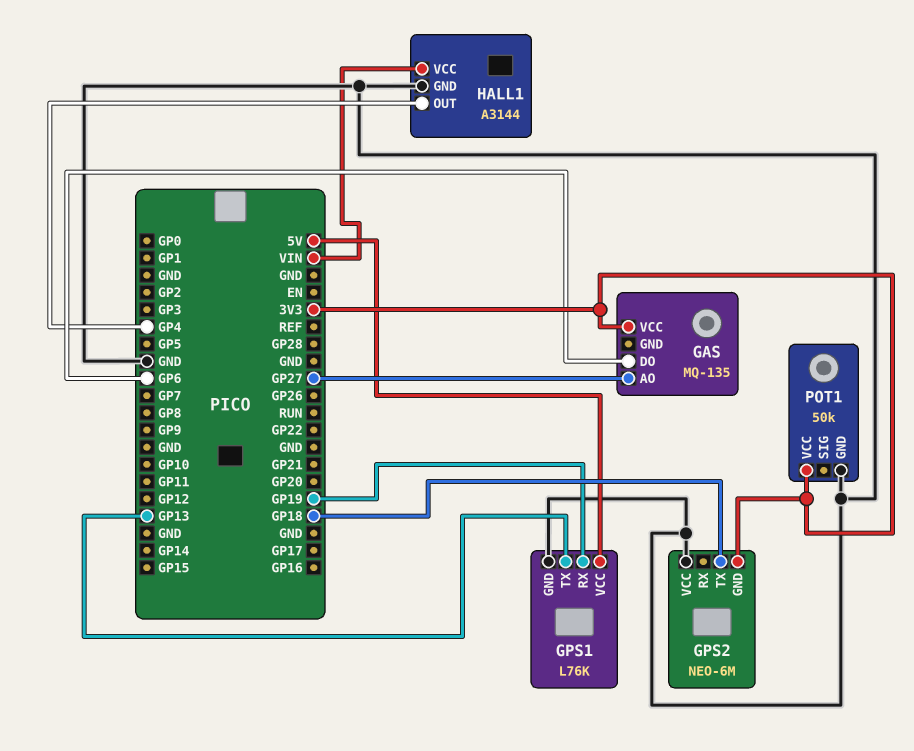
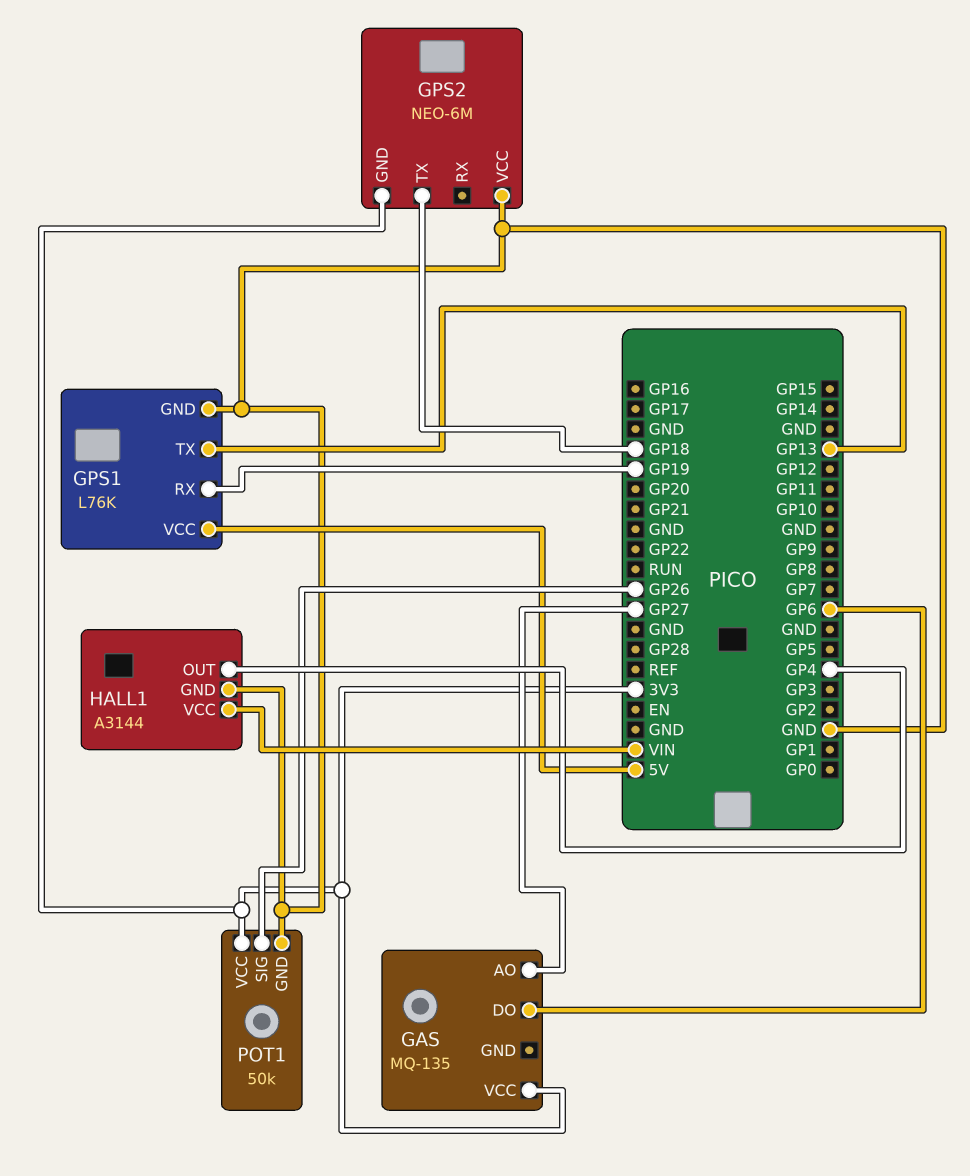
POT1 pin SIG: none -> GP26

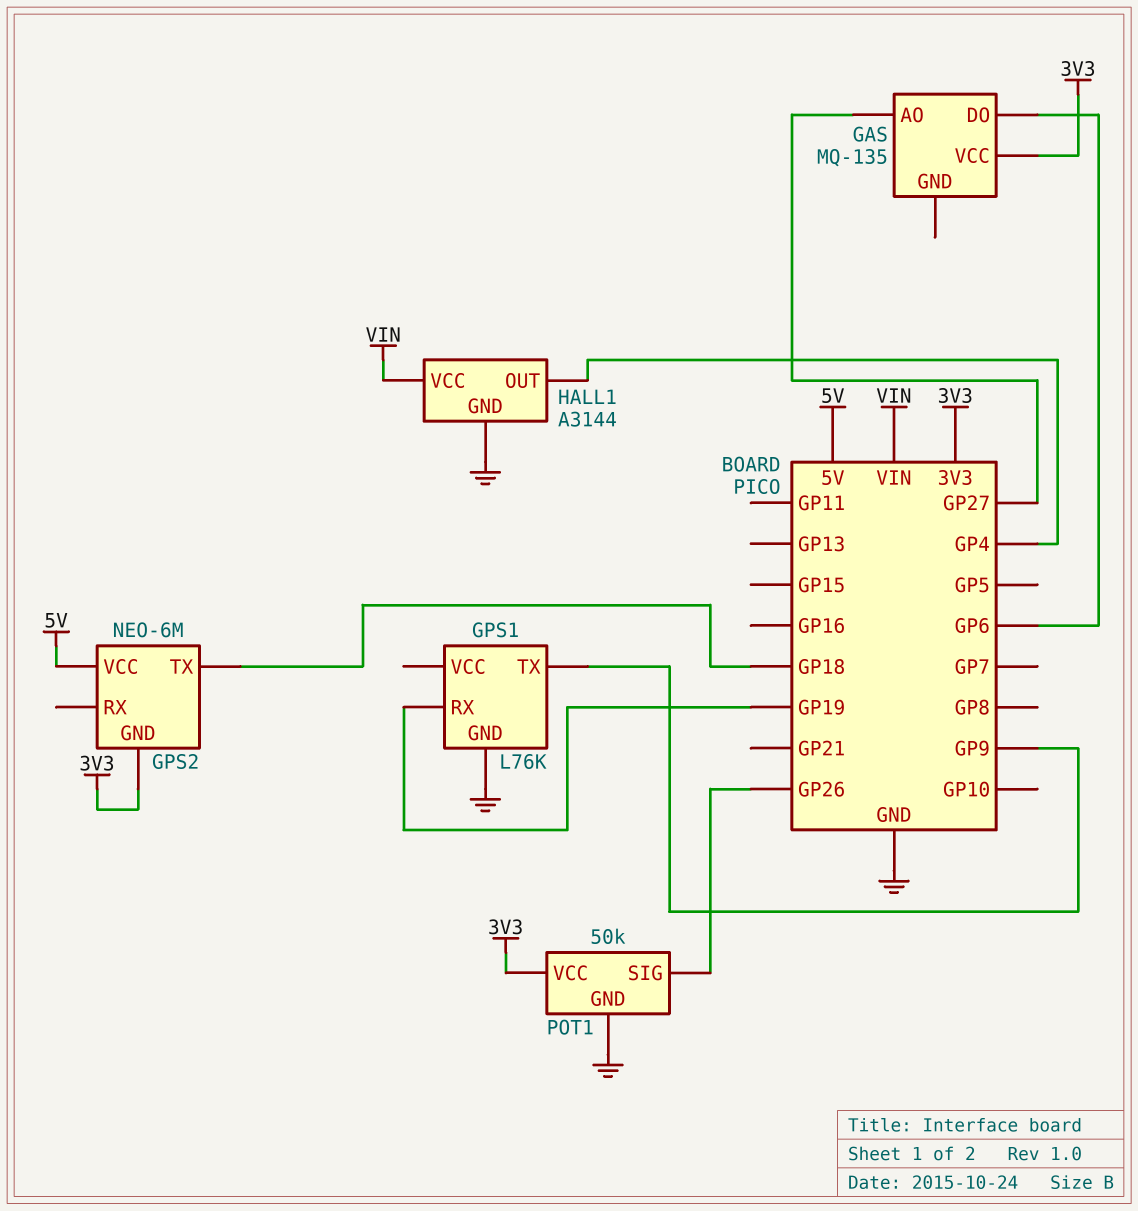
GPS1 pin TX: GP13 -> GP9
GPS1 pin VCC: 5V -> none
GPS2 pin VCC: GND -> 5V

